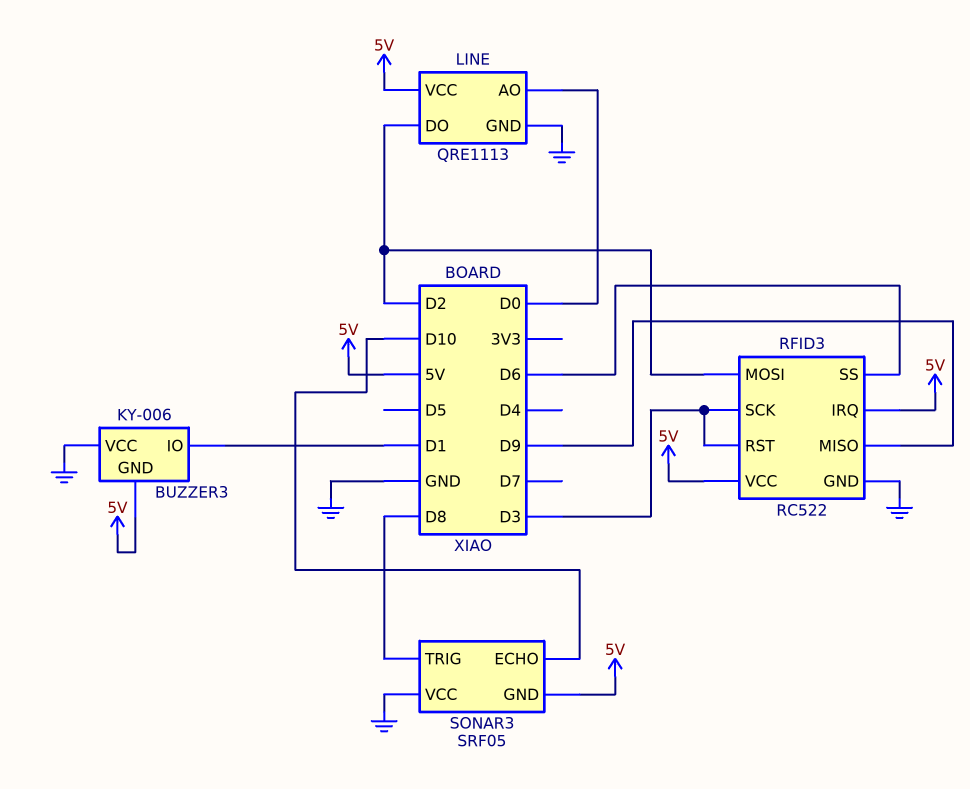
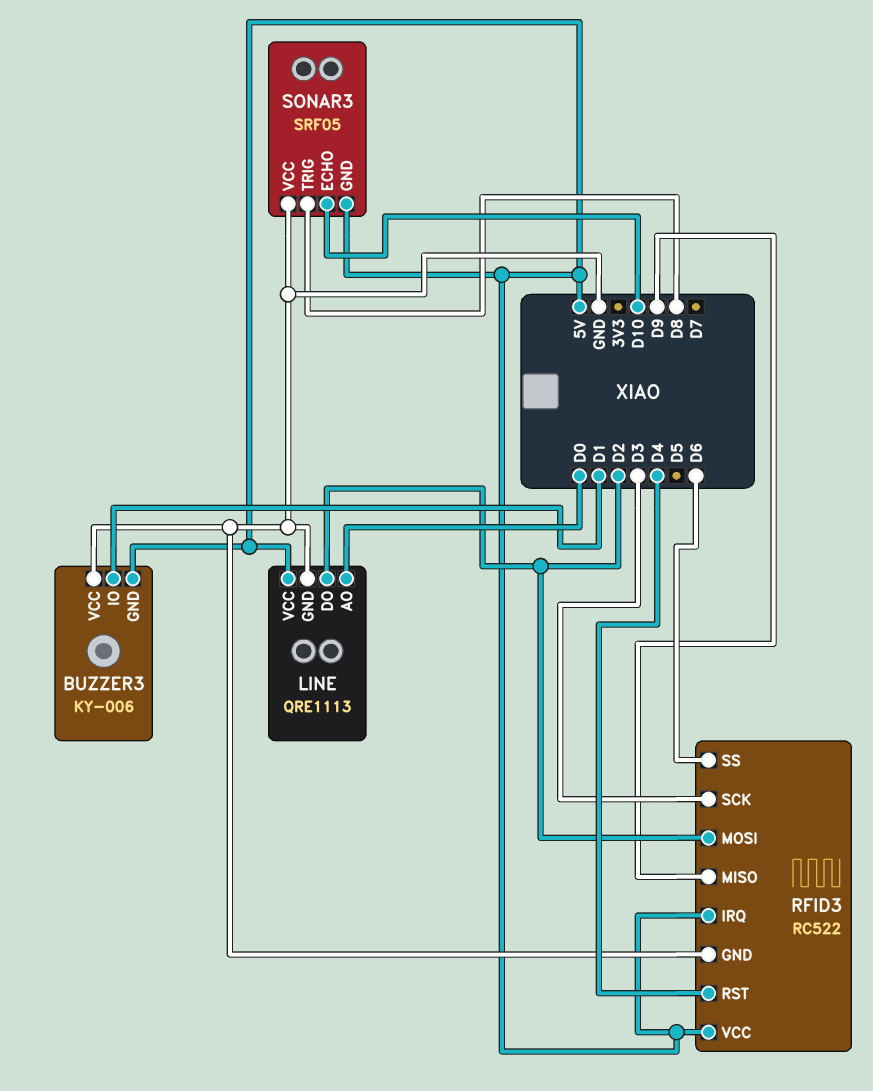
RFID3 pin RST: D3 -> D4

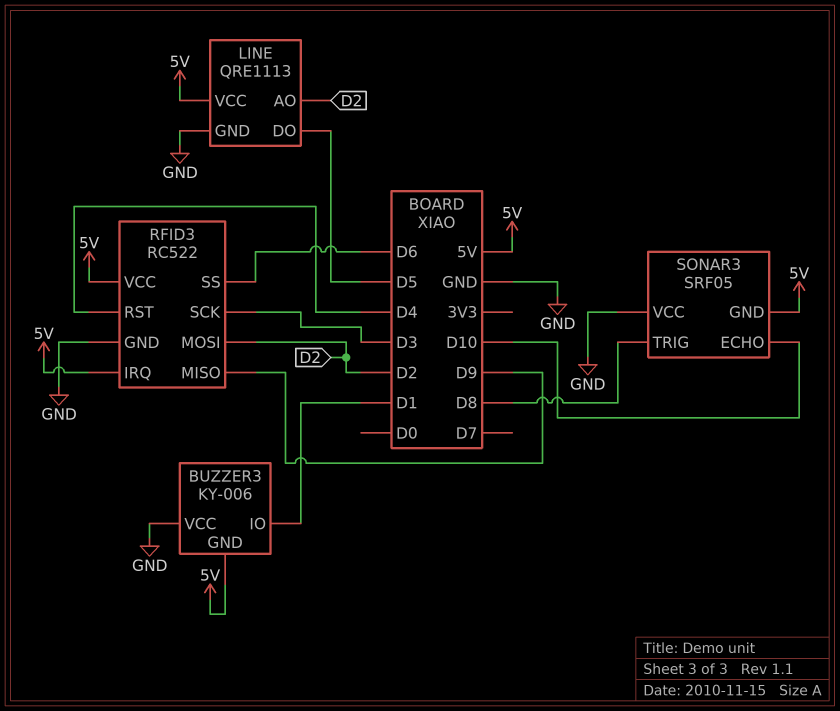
LINE pin AO: D0 -> D2
LINE pin DO: D2 -> D5

